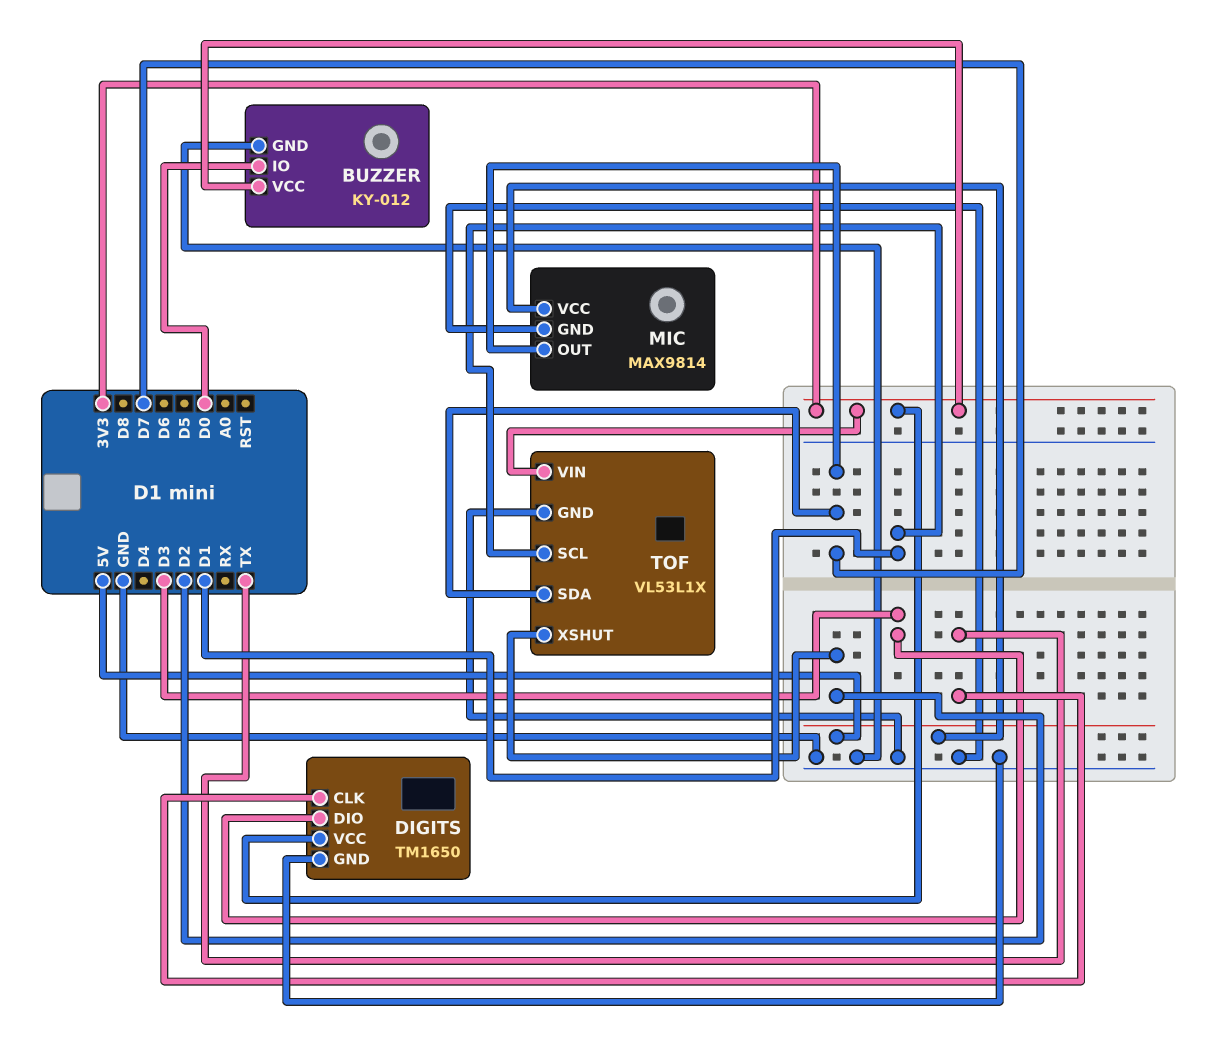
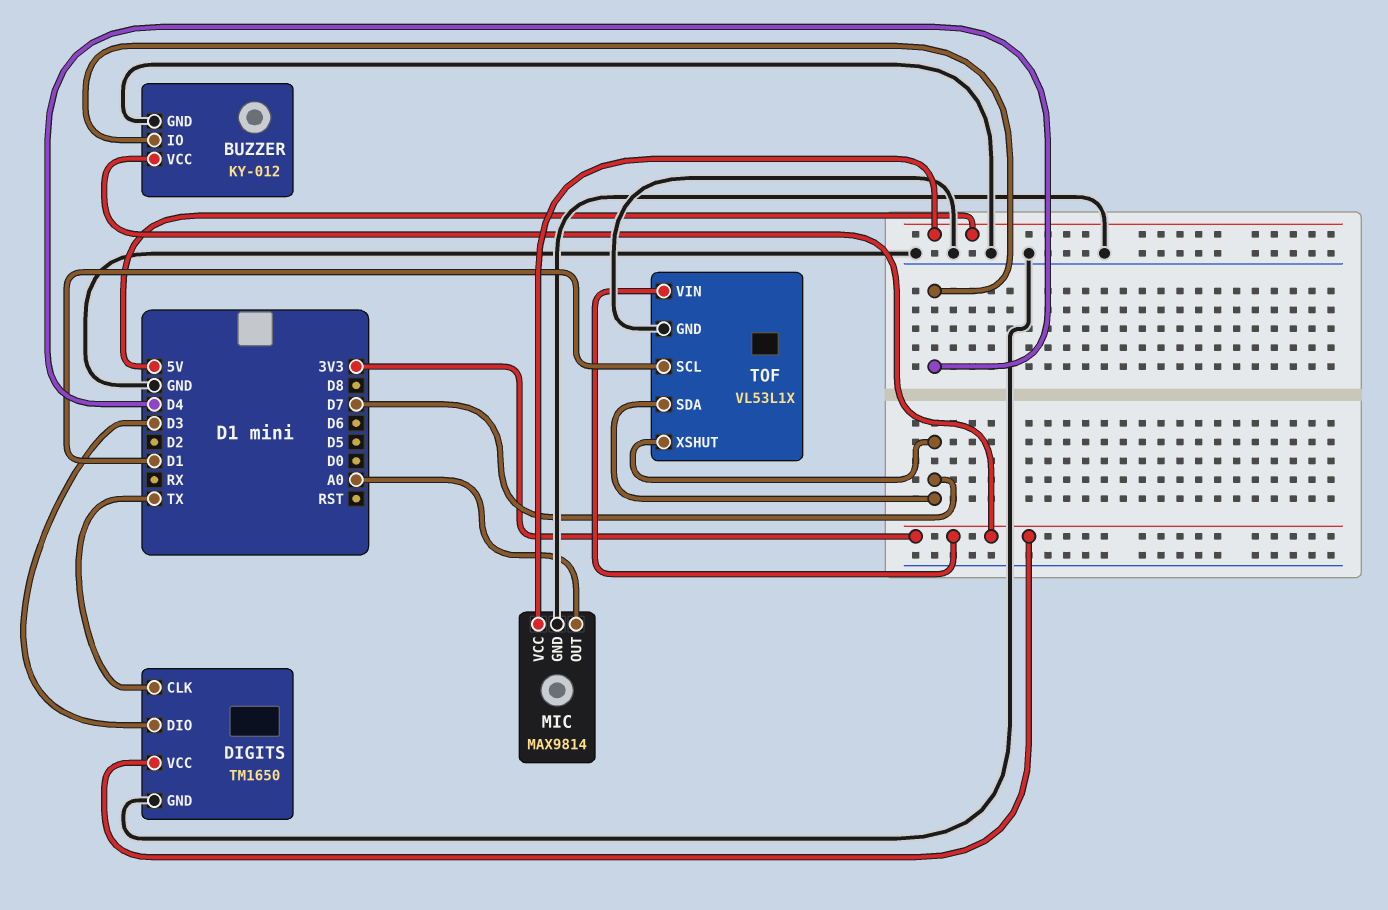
BUZZER pin IO: D0 -> D4
MIC pin OUT: D7 -> A0
TOF pin XSHUT: D2 -> D7

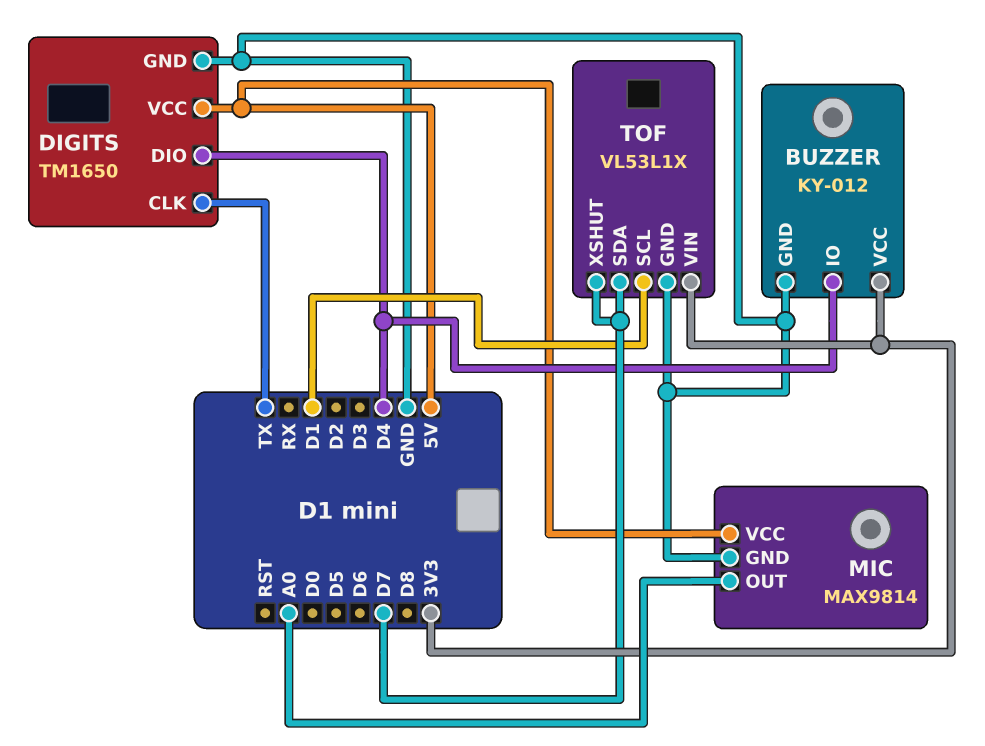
DIGITS pin DIO: D3 -> D4
DIGITS pin VCC: 3V3 -> 5V

